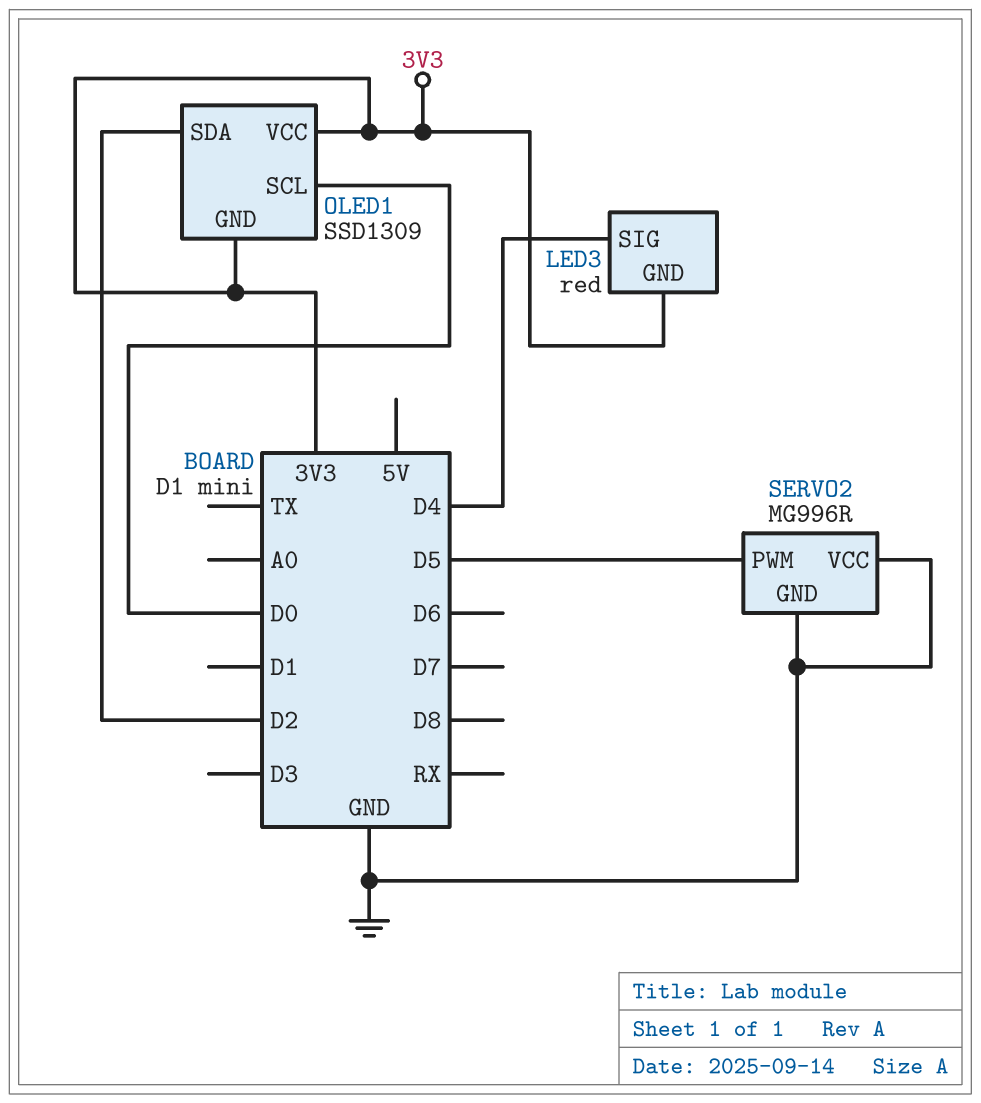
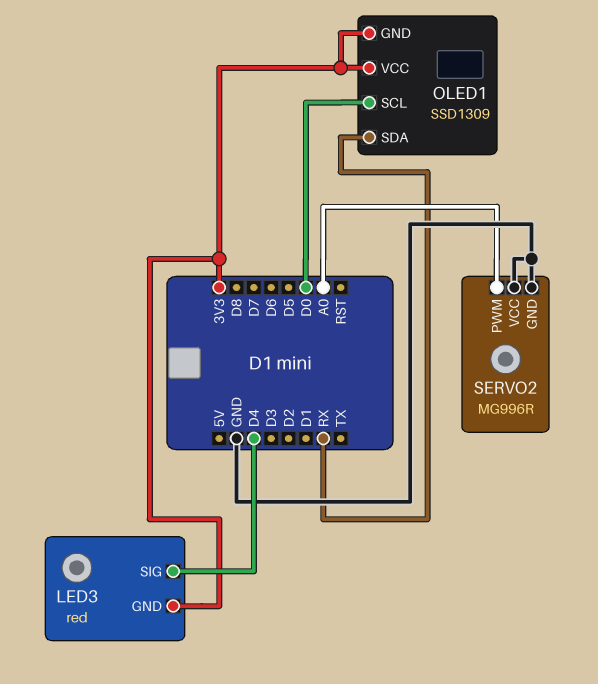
OLED1 pin SDA: D2 -> RX
SERVO2 pin PWM: D5 -> A0

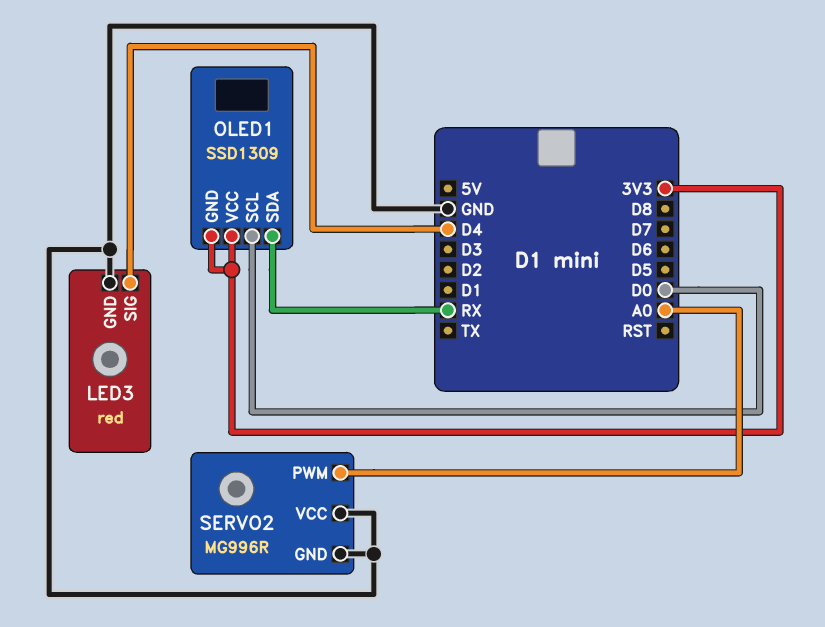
LED3 pin GND: 3V3 -> GND

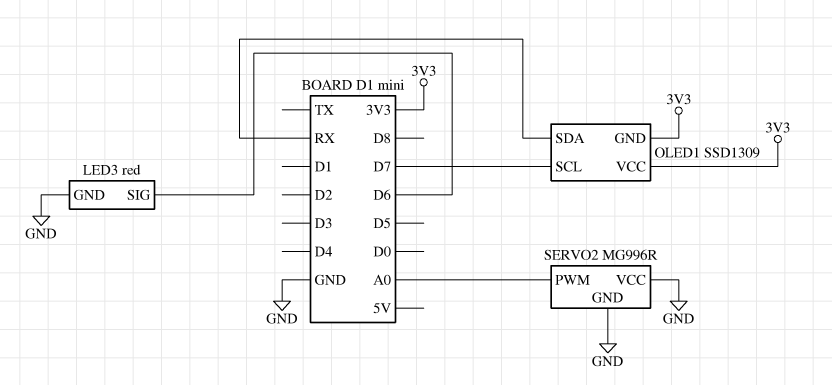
LED3 pin SIG: D4 -> D6
OLED1 pin SCL: D0 -> D7

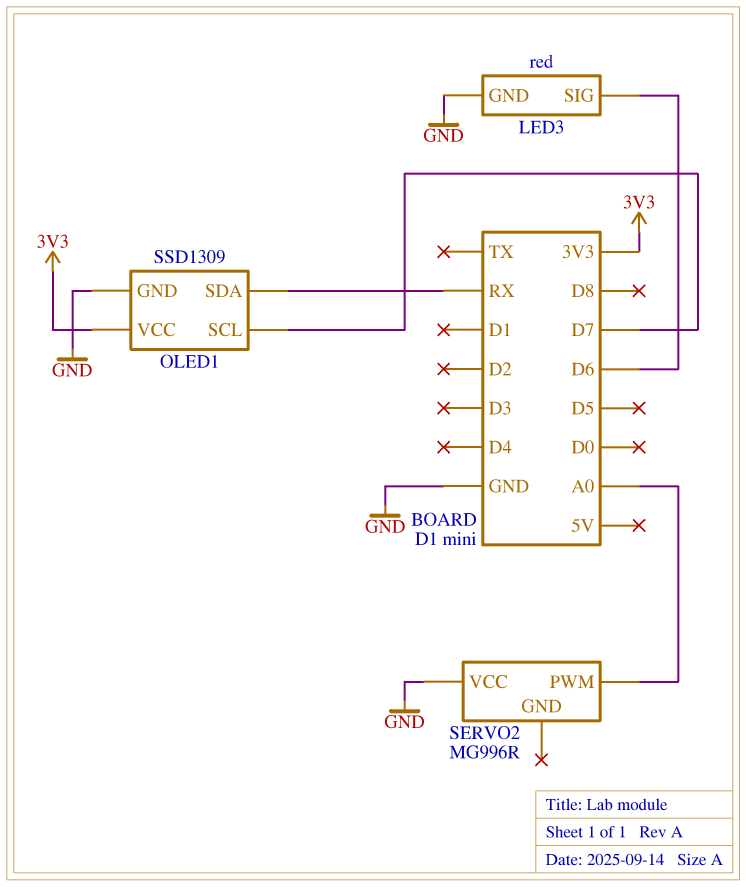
OLED1 pin GND: 3V3 -> GND
SERVO2 pin GND: GND -> none

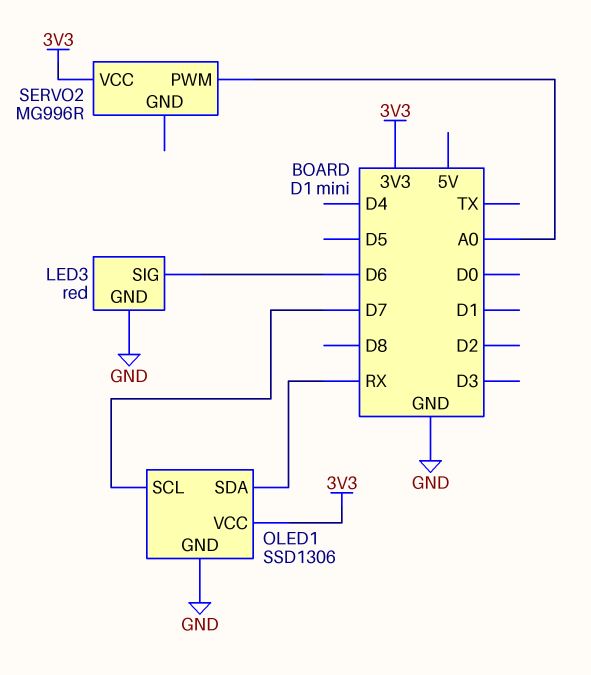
OLED1: SSD1309 -> SSD1306
SERVO2 pin VCC: GND -> 3V3

